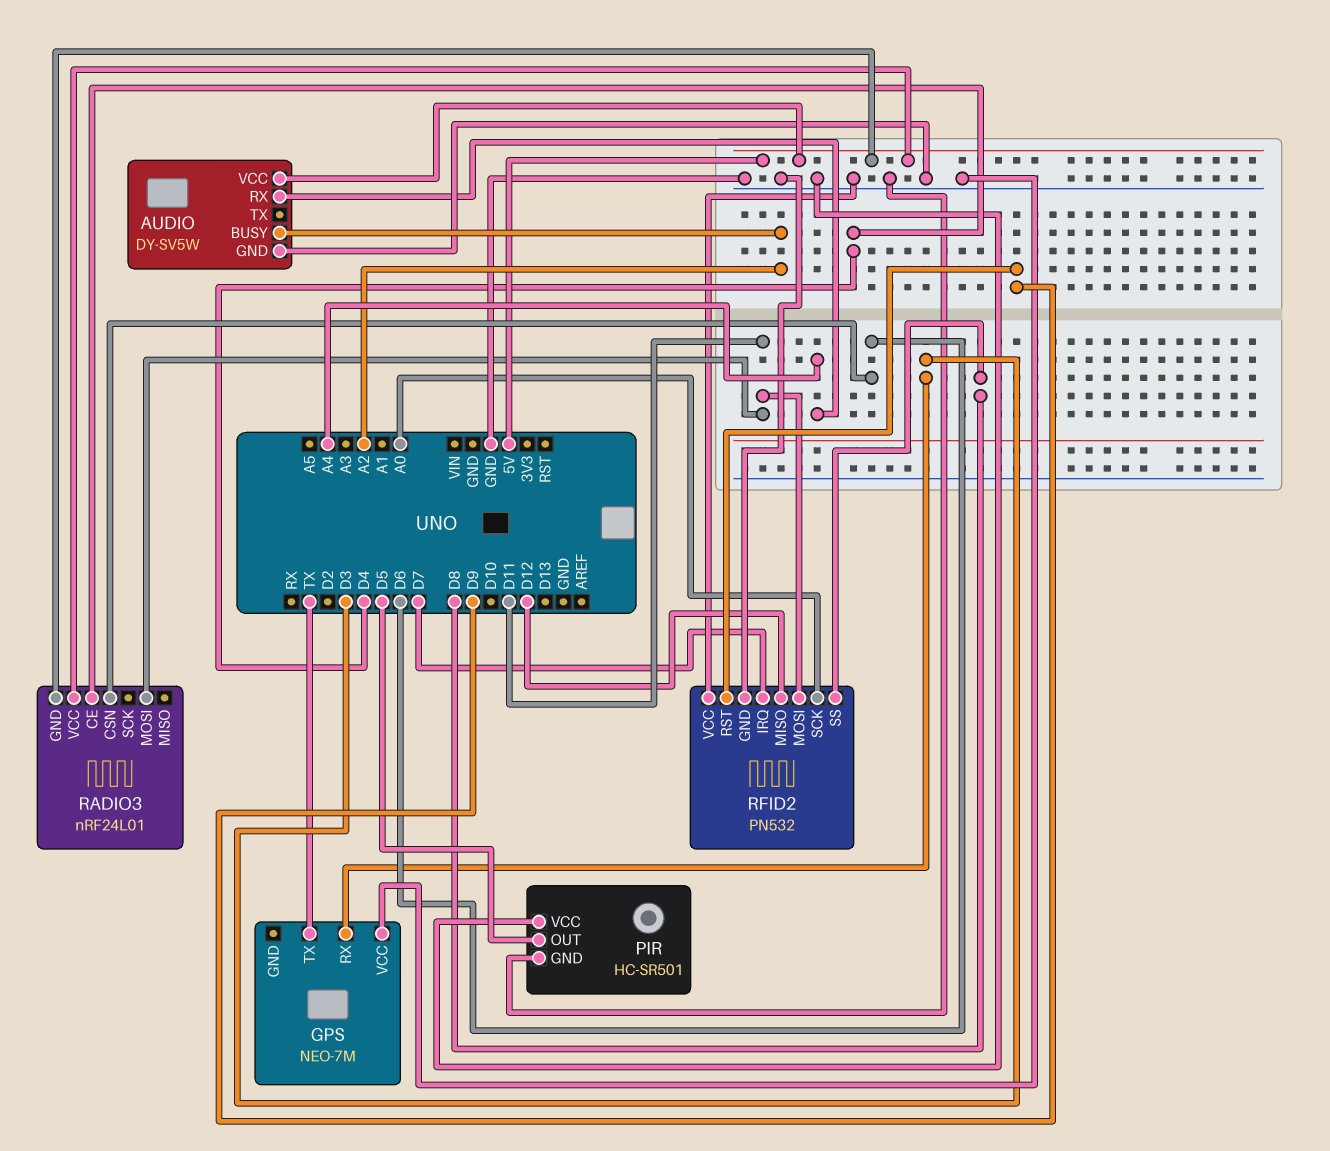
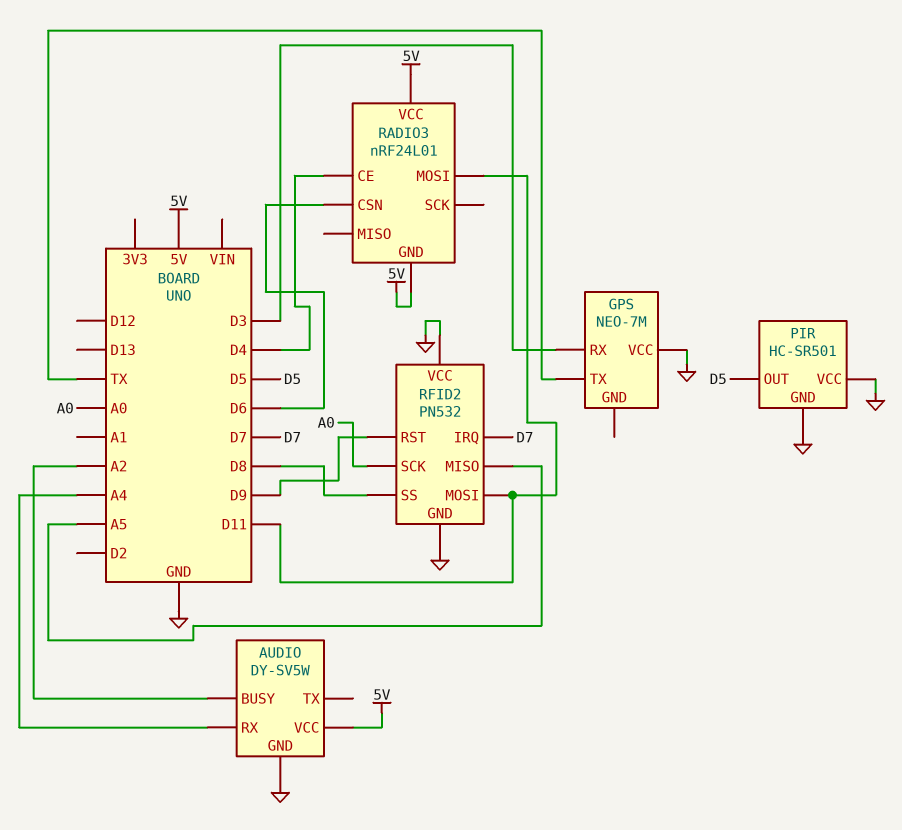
RFID2 pin MISO: D12 -> A5

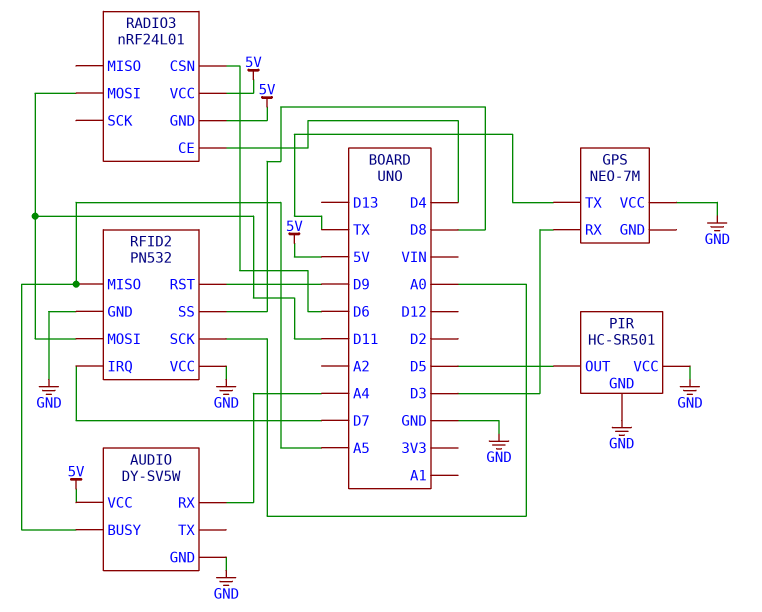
AUDIO pin BUSY: A2 -> A5

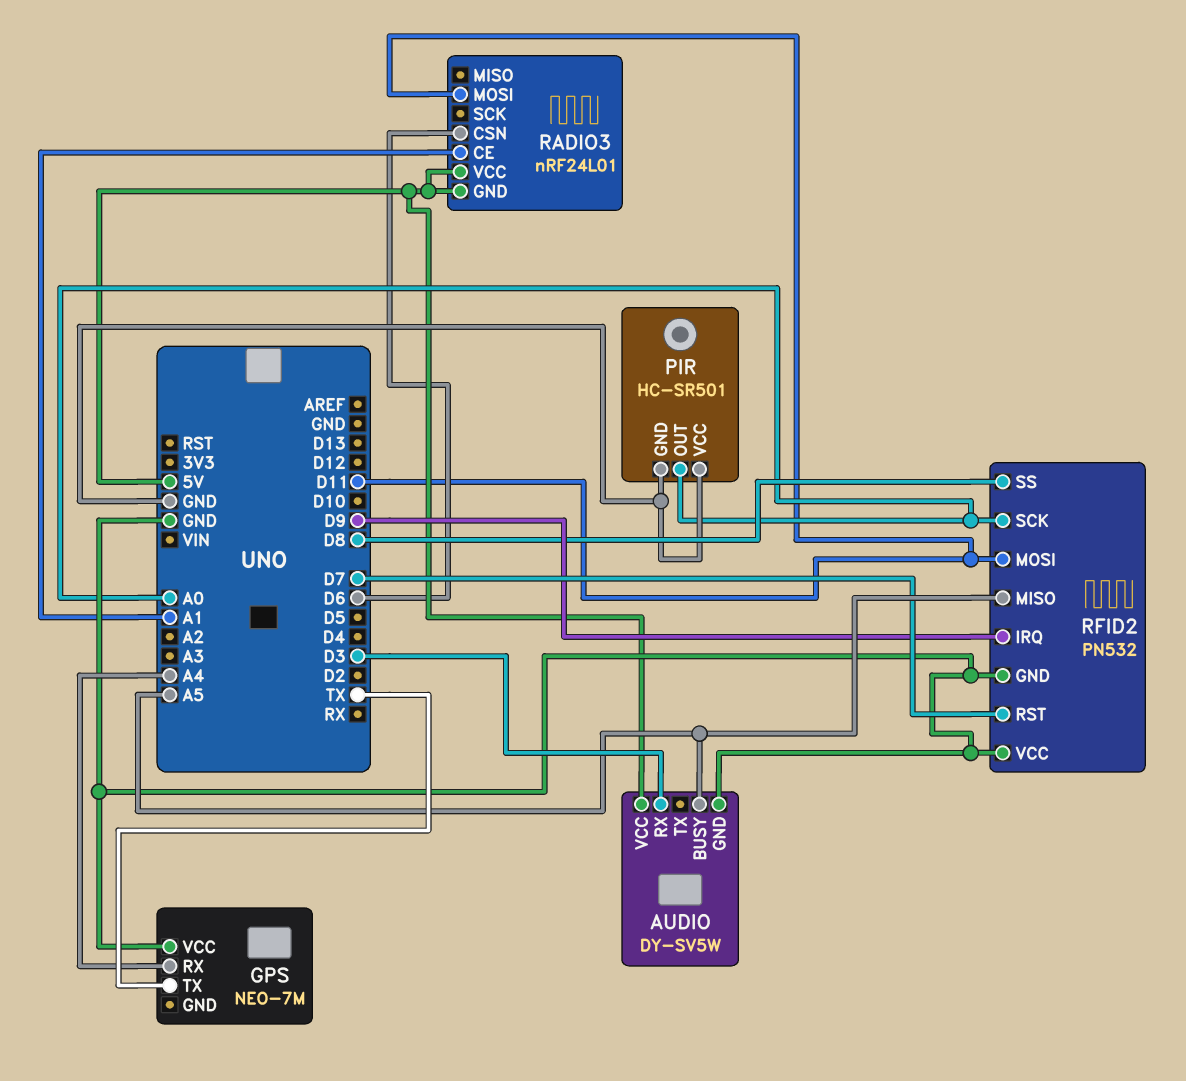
AUDIO pin RX: A4 -> D3
GPS pin RX: D3 -> A4
PIR pin OUT: D5 -> A0
RADIO3 pin CE: D4 -> A1
RFID2 pin IRQ: D7 -> D9
RFID2 pin RST: D9 -> D7

